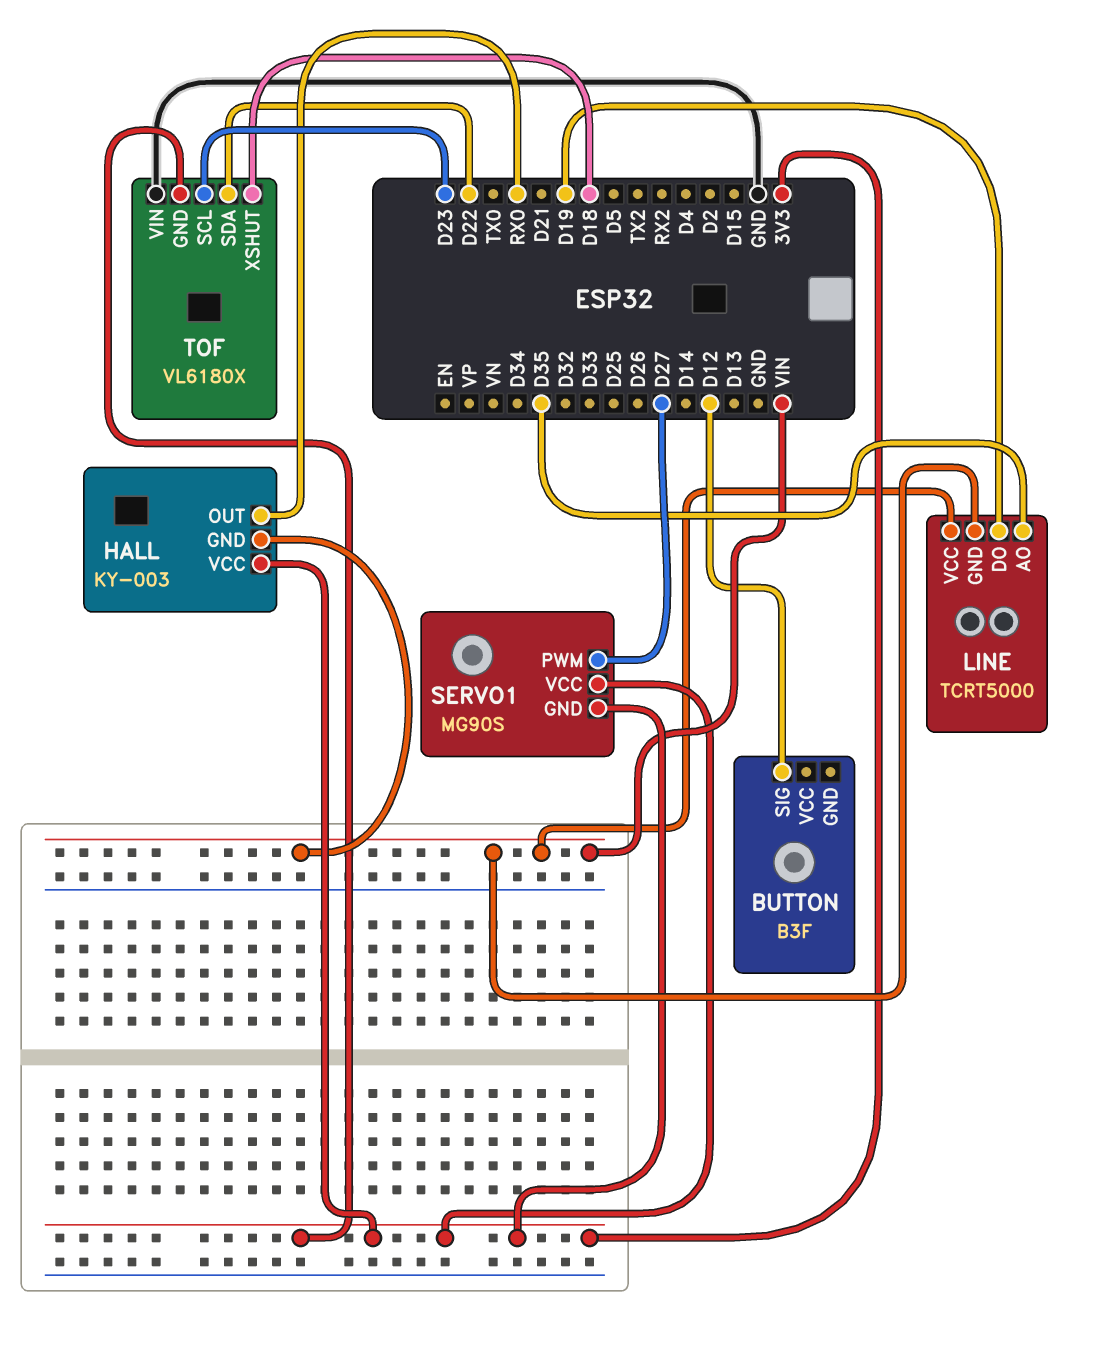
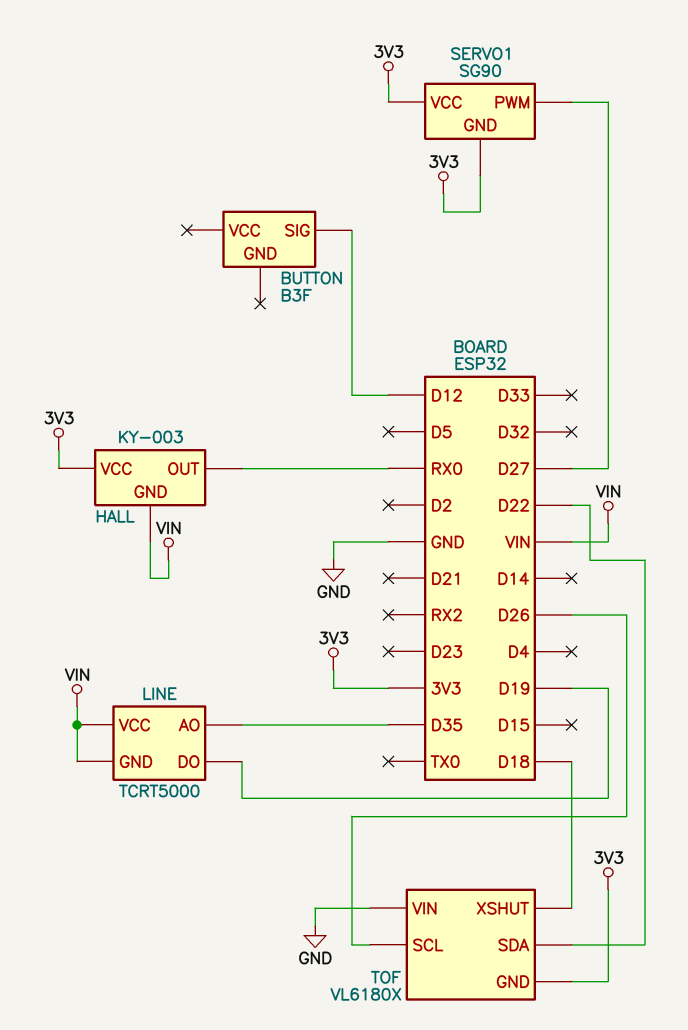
SERVO1: MG90S -> SG90
TOF pin SCL: D23 -> D26

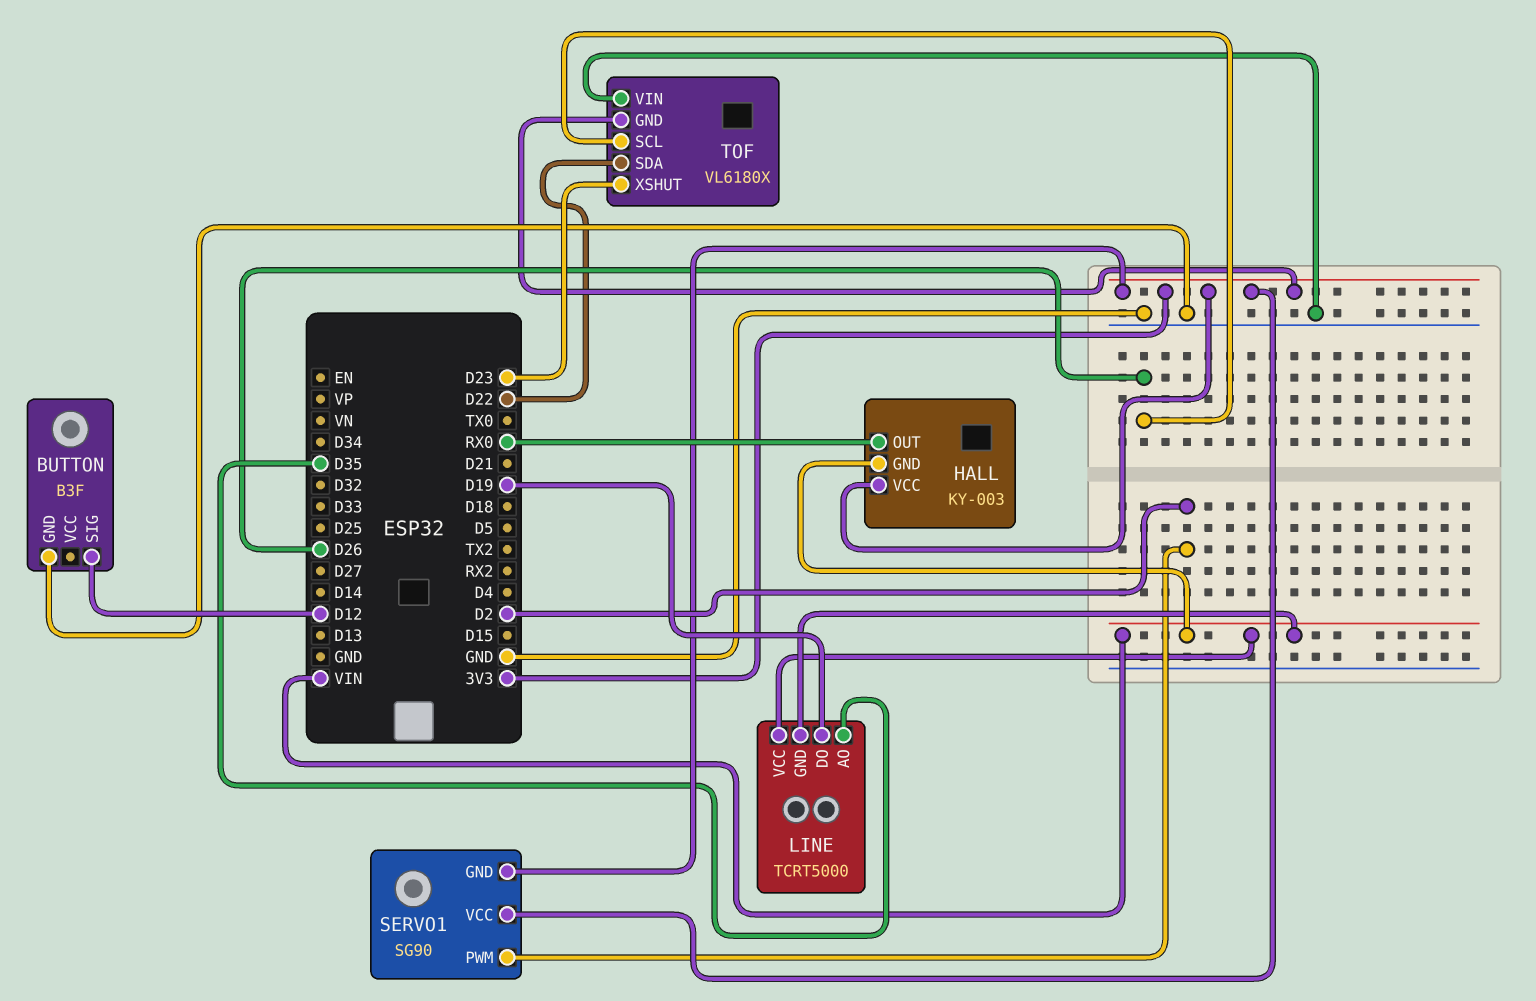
BUTTON pin GND: none -> GND
SERVO1 pin PWM: D27 -> D2
TOF pin XSHUT: D18 -> D23

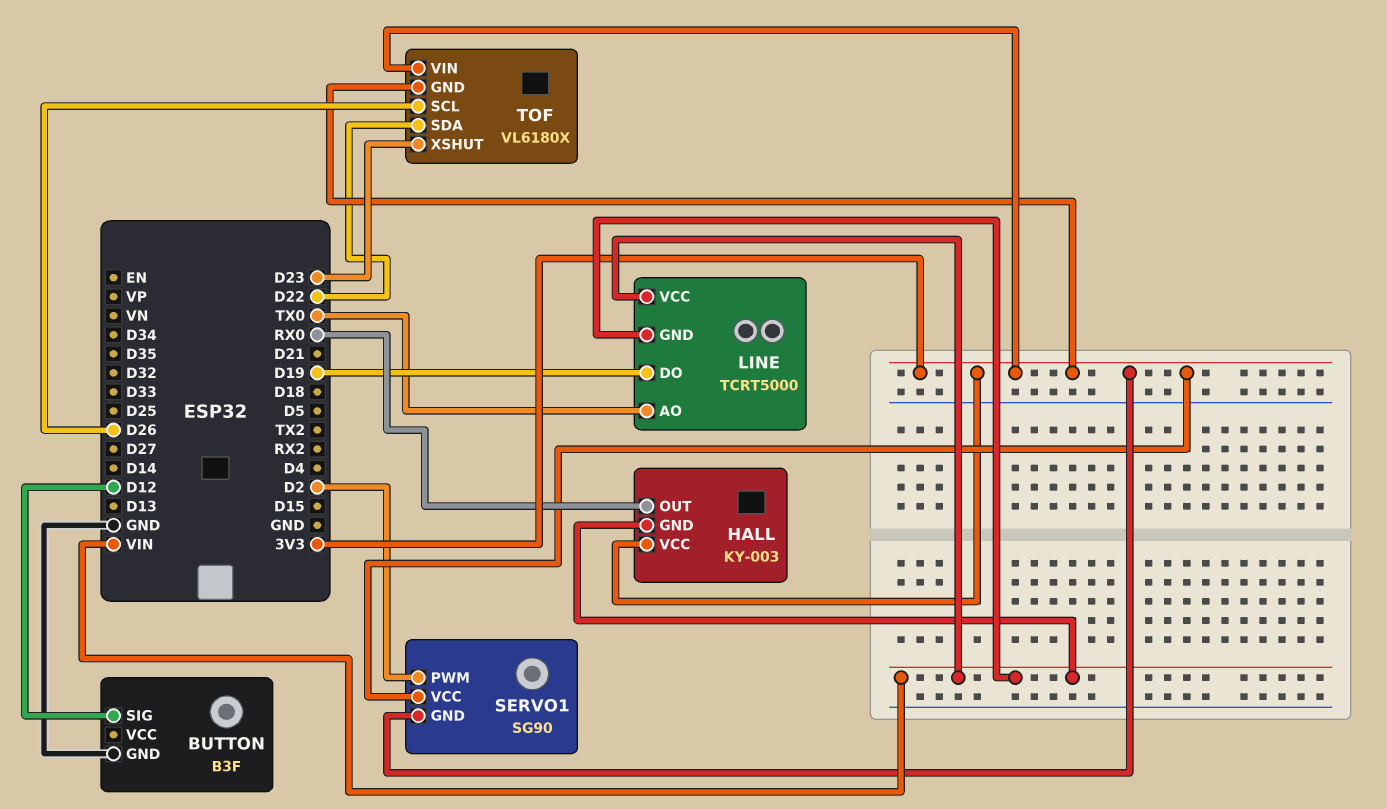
LINE pin AO: D35 -> TX0
TOF pin VIN: GND -> 3V3

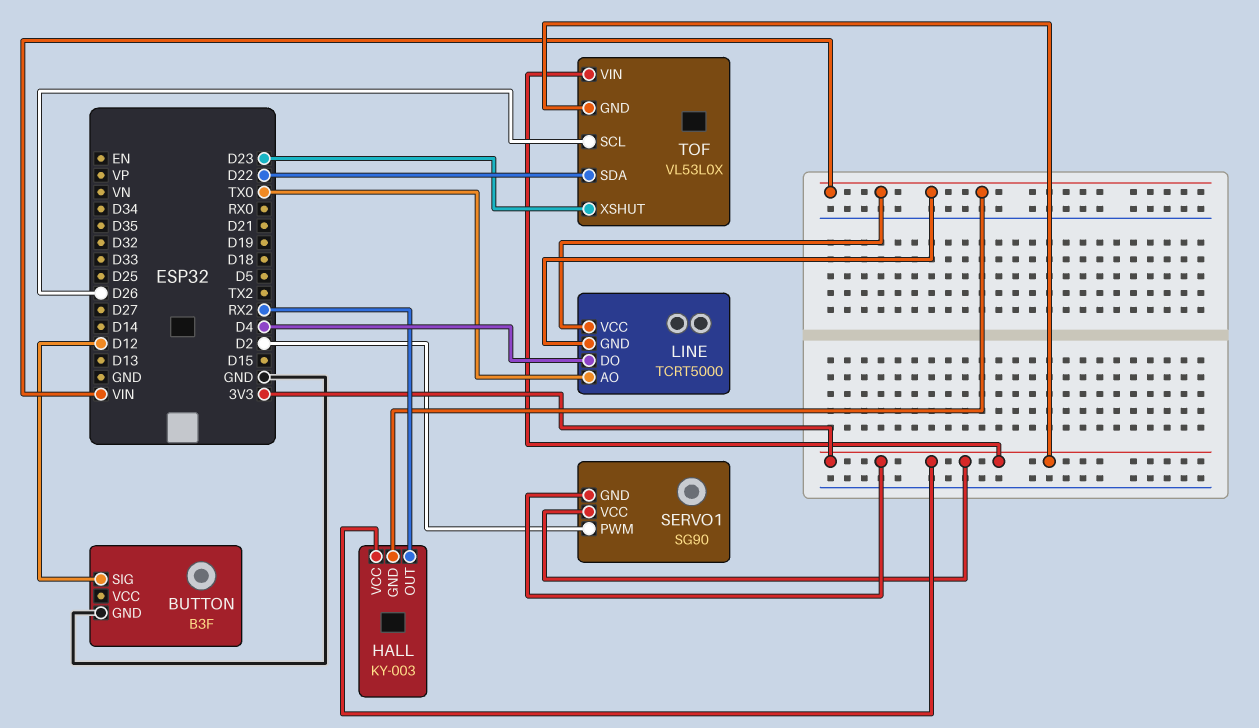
HALL pin OUT: RX0 -> RX2
LINE pin DO: D19 -> D4
TOF: VL6180X -> VL53L0X

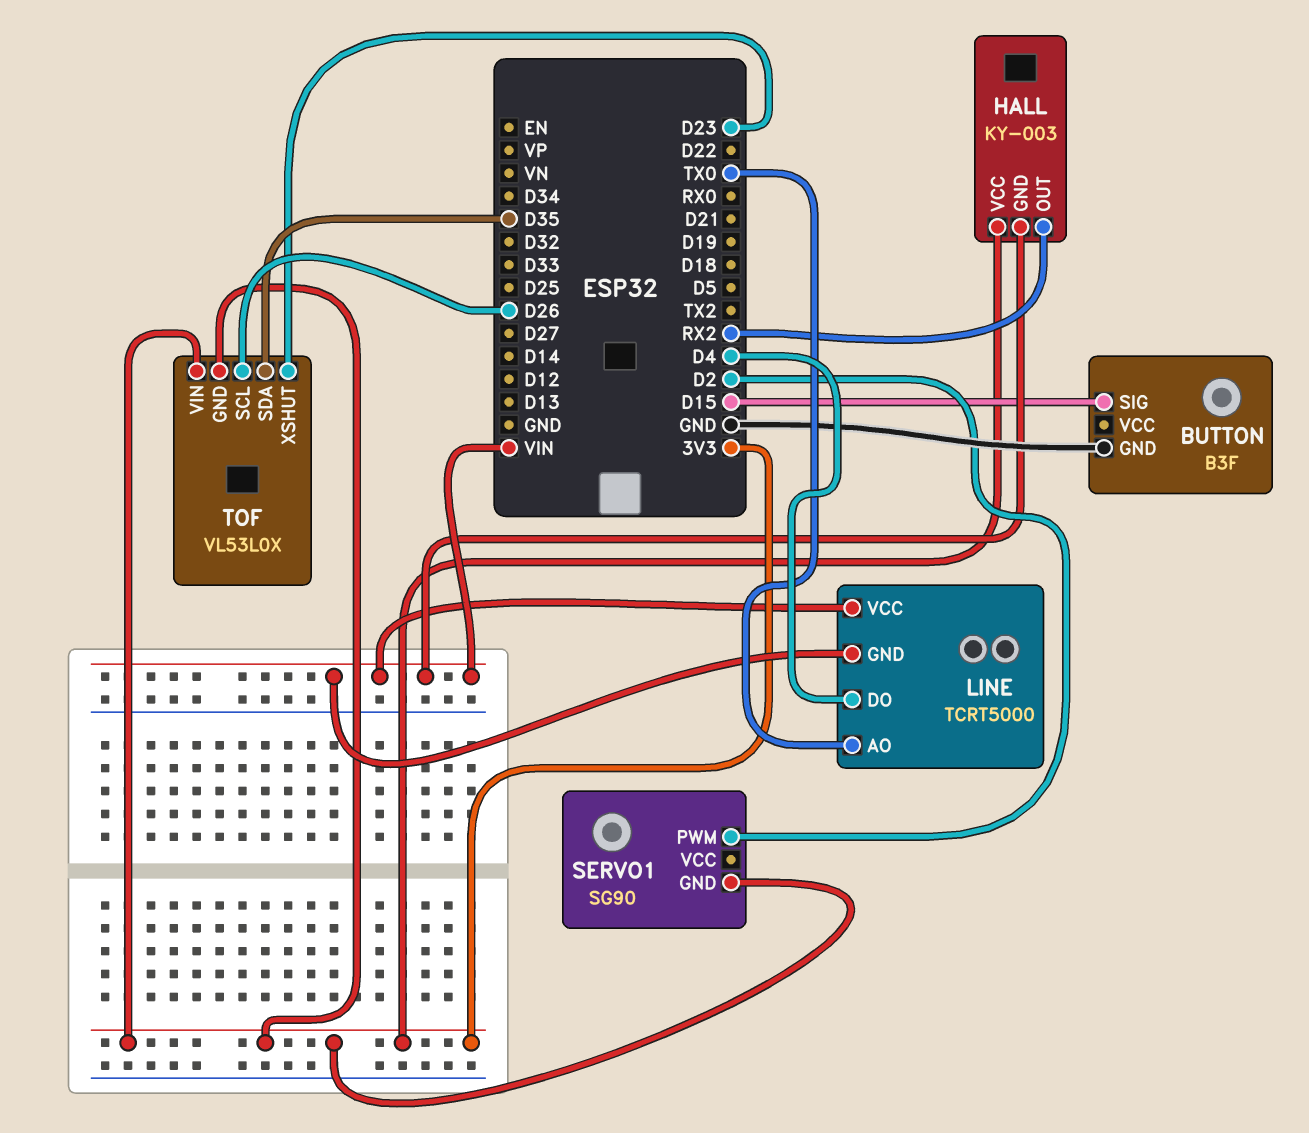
BUTTON pin SIG: D12 -> D15
SERVO1 pin VCC: 3V3 -> none
TOF pin SDA: D22 -> D35

